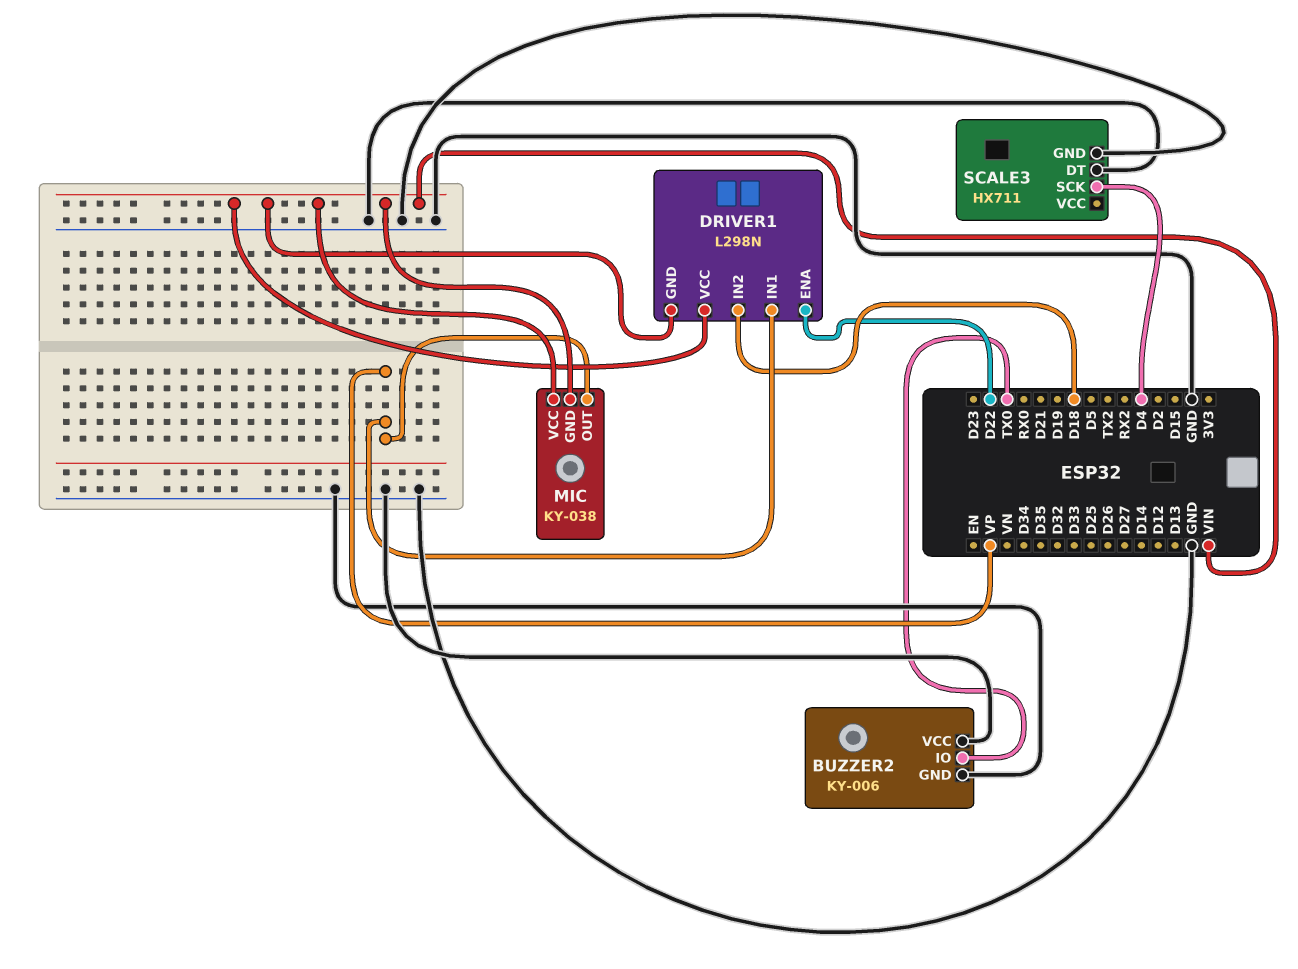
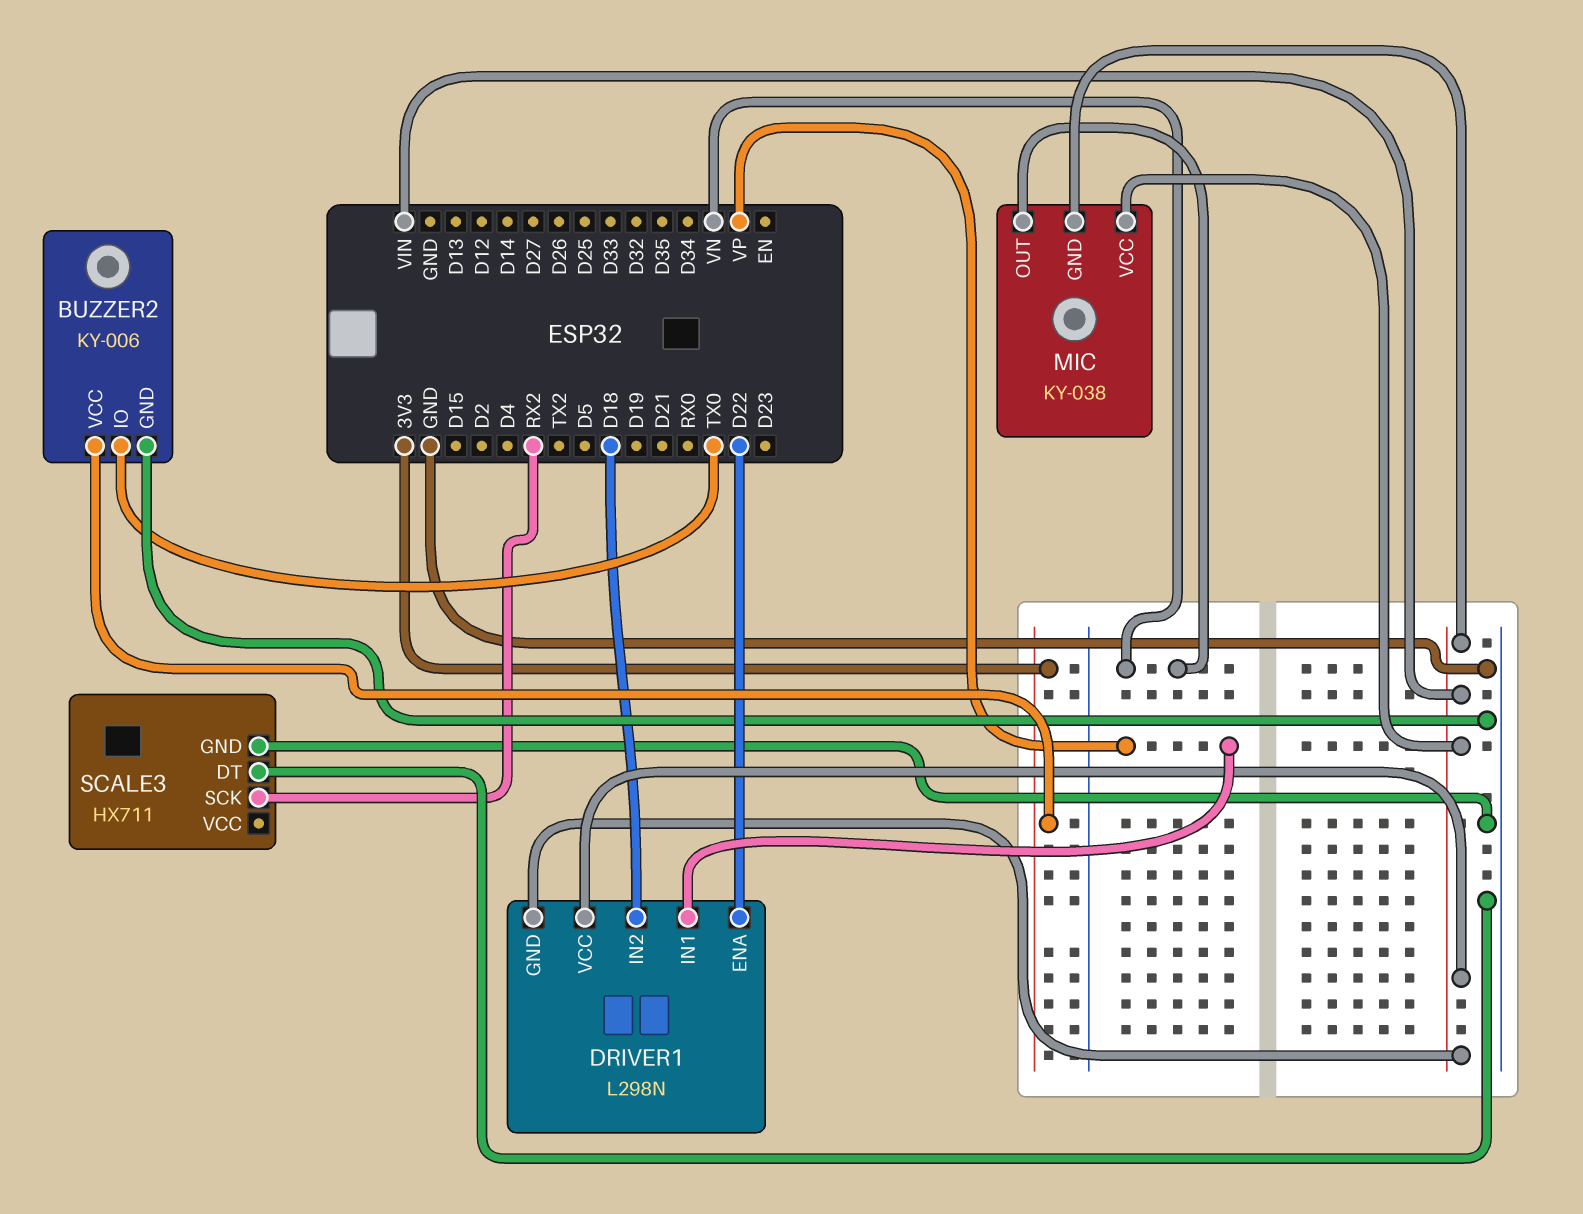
BUZZER2 pin VCC: GND -> 3V3
MIC pin OUT: VP -> VN
SCALE3 pin SCK: D4 -> RX2

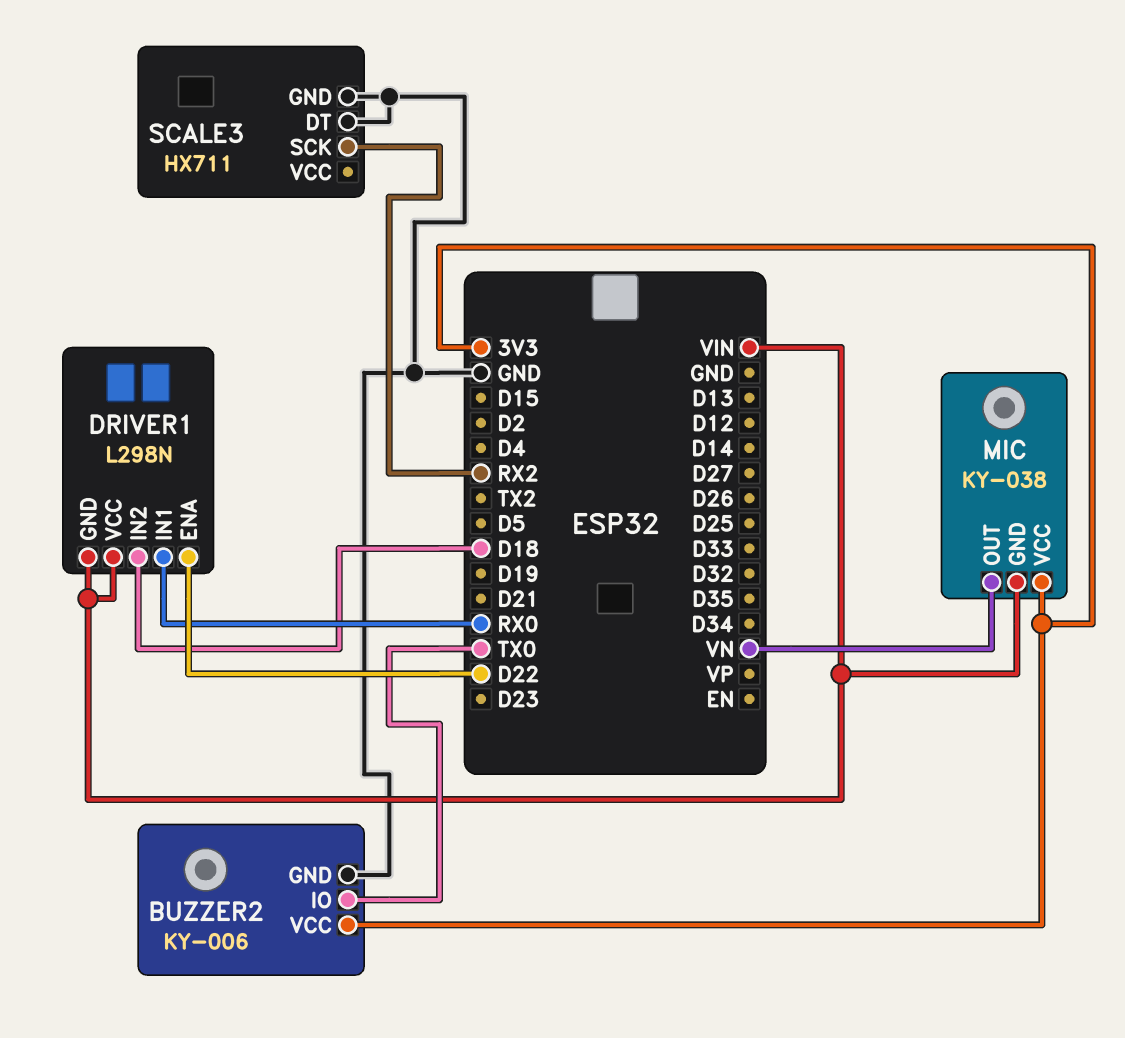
DRIVER1 pin IN1: VP -> RX0
MIC pin VCC: VIN -> 3V3

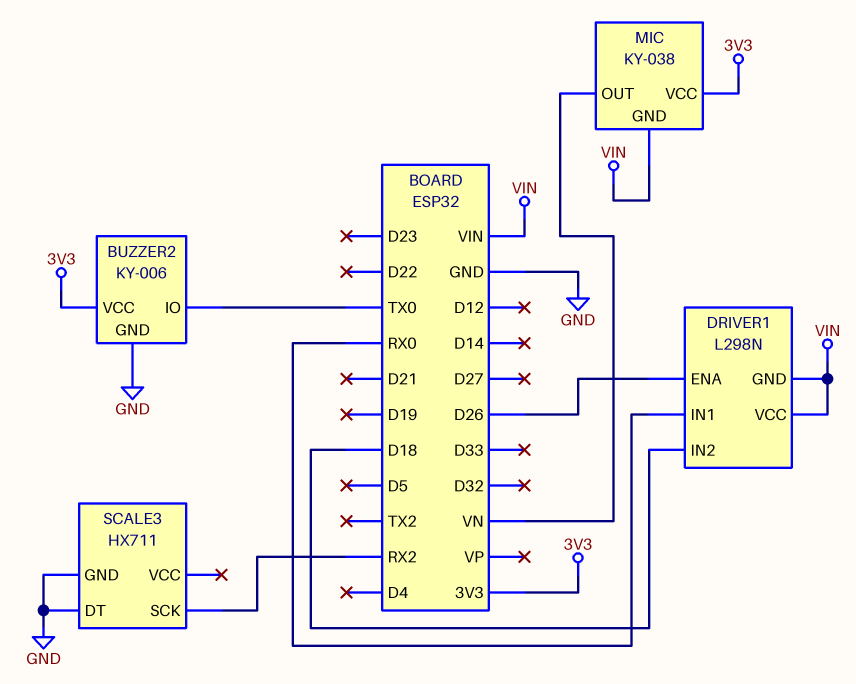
DRIVER1 pin ENA: D22 -> D26

